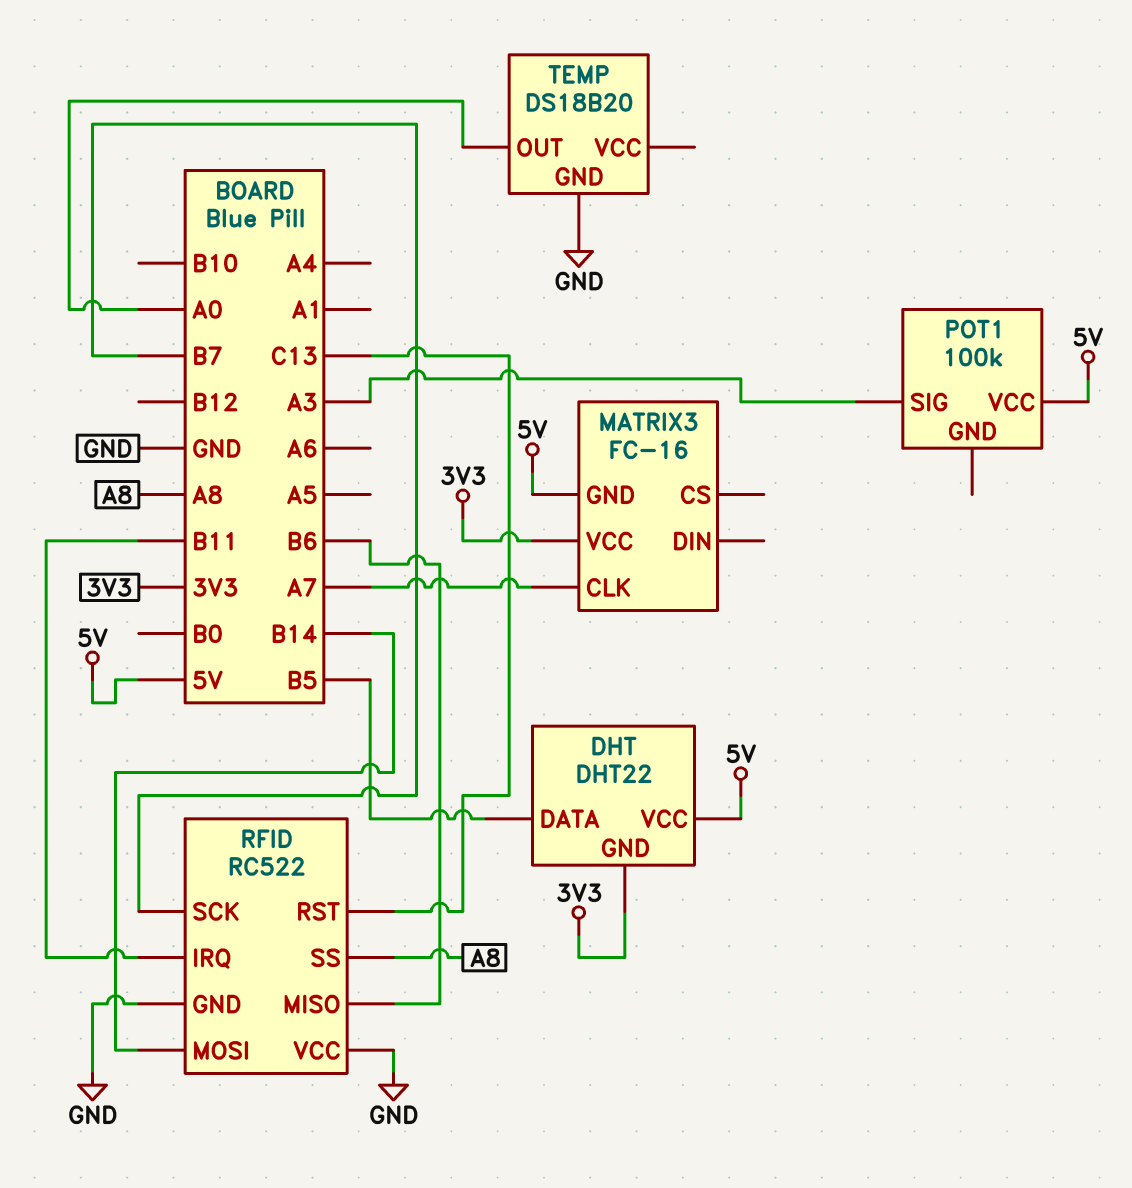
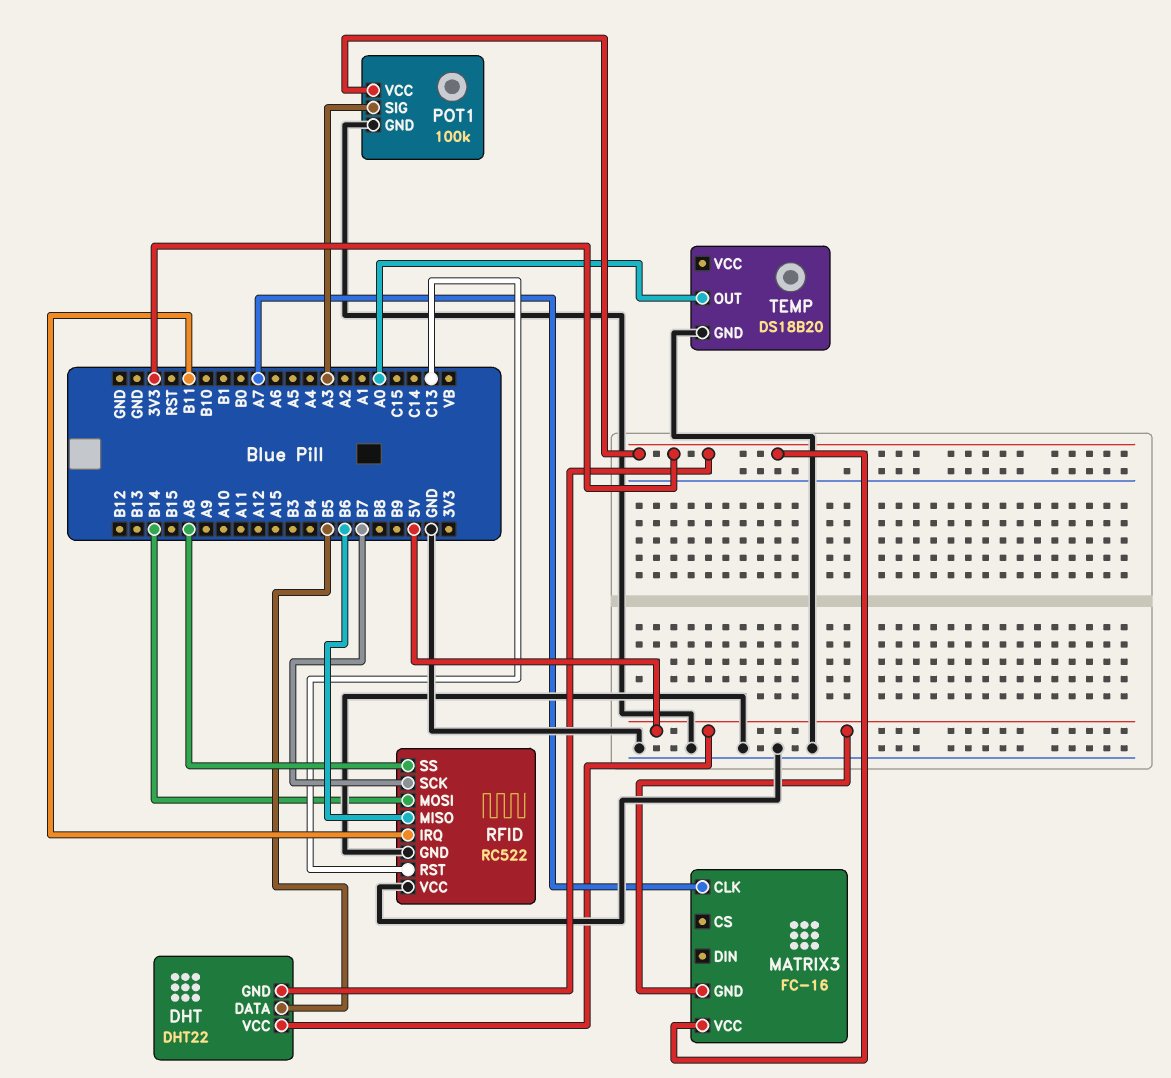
POT1 pin GND: none -> GND
POT1 pin VCC: 5V -> 3V3

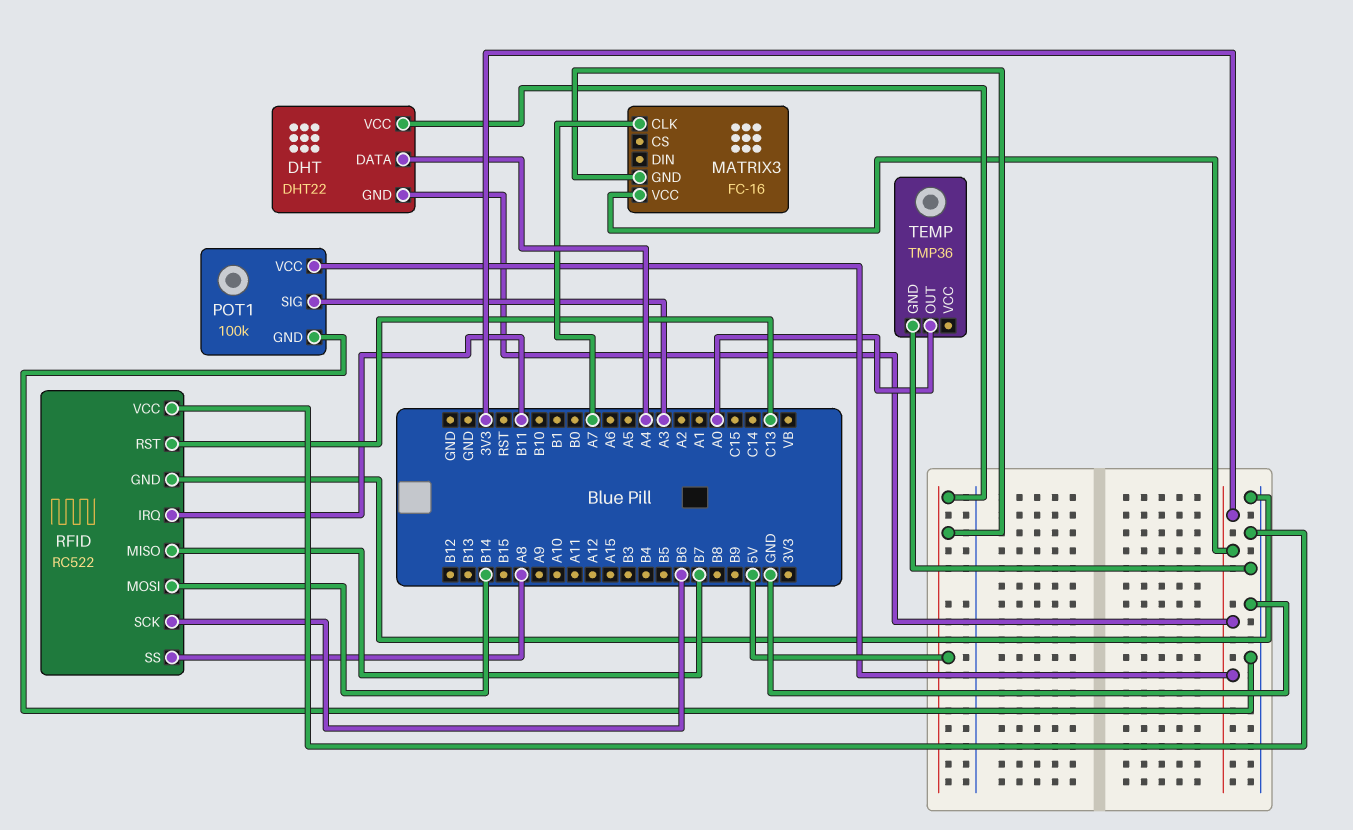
DHT pin DATA: B5 -> A4
RFID pin MISO: B6 -> B7
RFID pin SCK: B7 -> B6
TEMP: DS18B20 -> TMP36

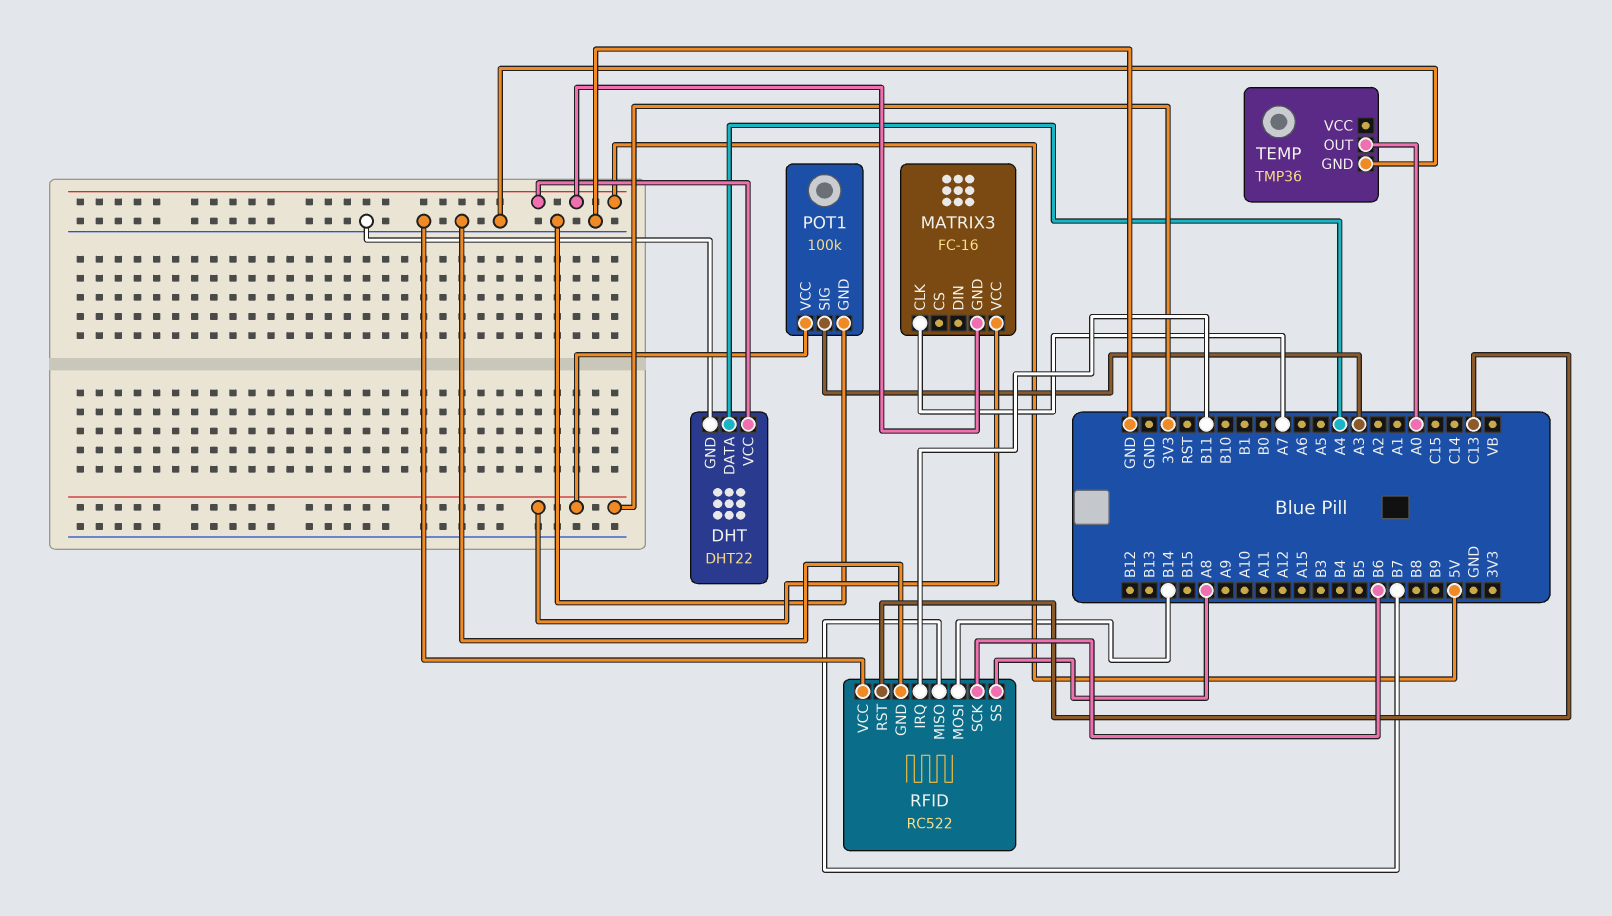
DHT pin GND: 3V3 -> GND

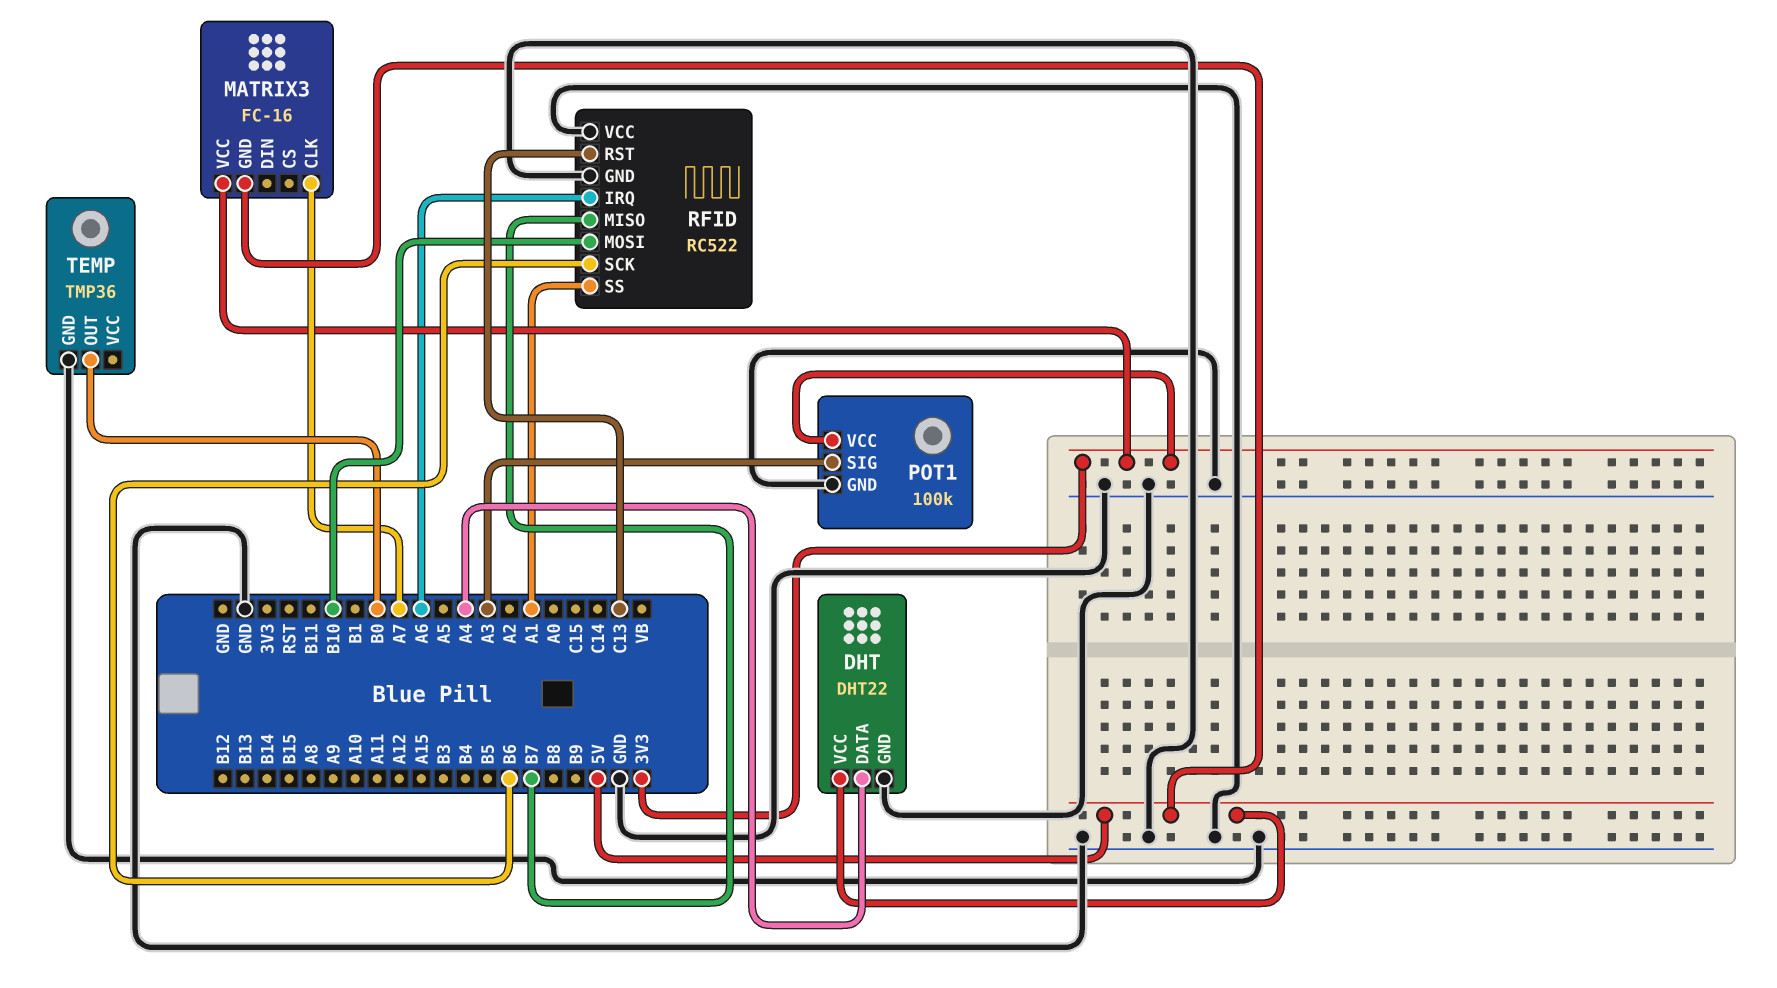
RFID pin IRQ: B11 -> A6
RFID pin MOSI: B14 -> B10
RFID pin SS: A8 -> A1
TEMP pin OUT: A0 -> B0

